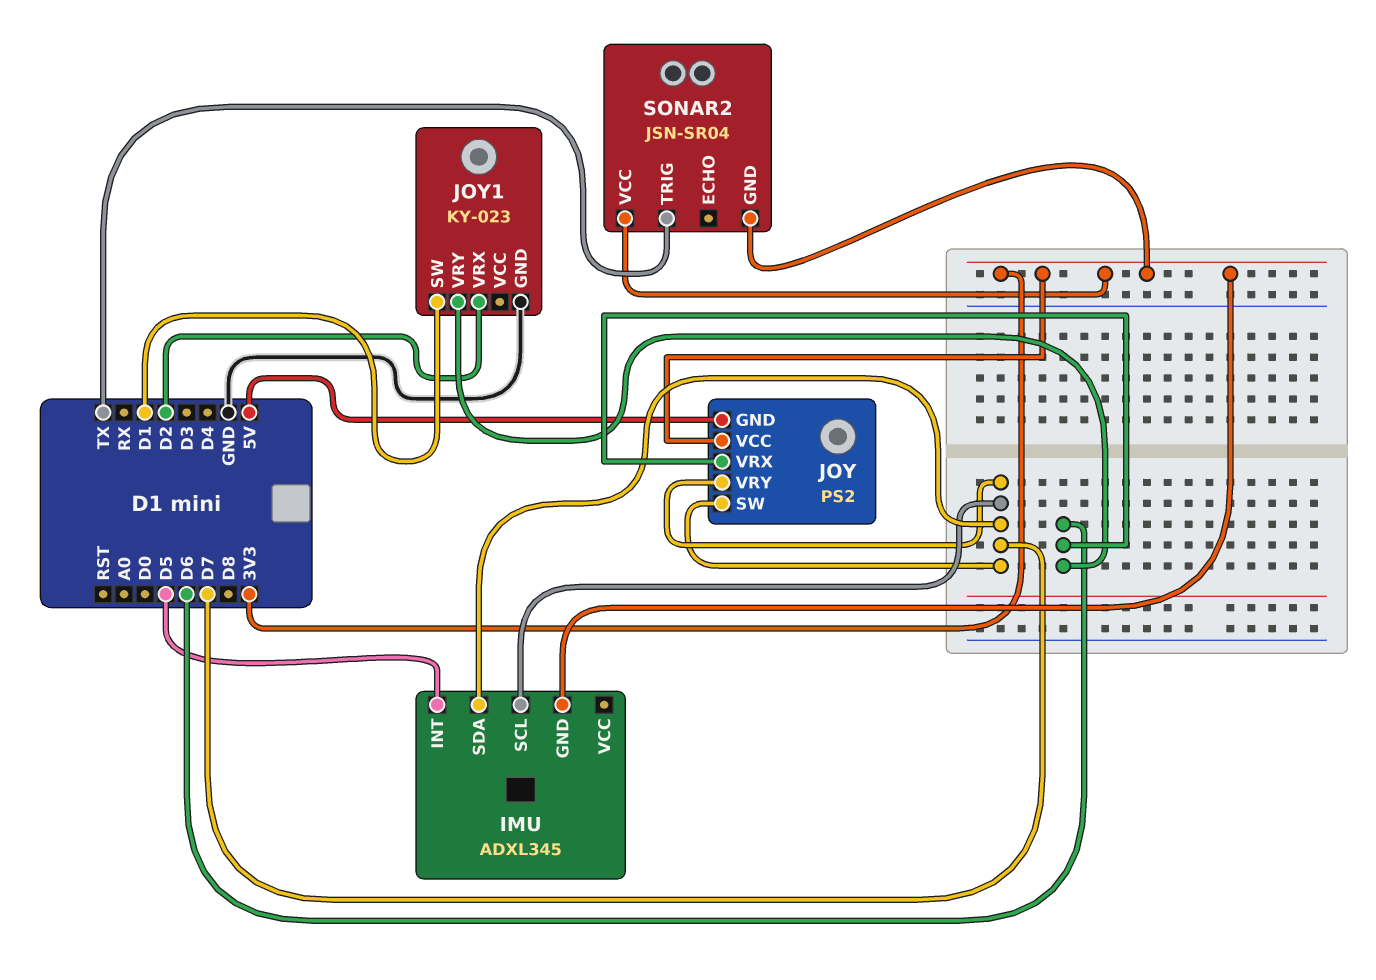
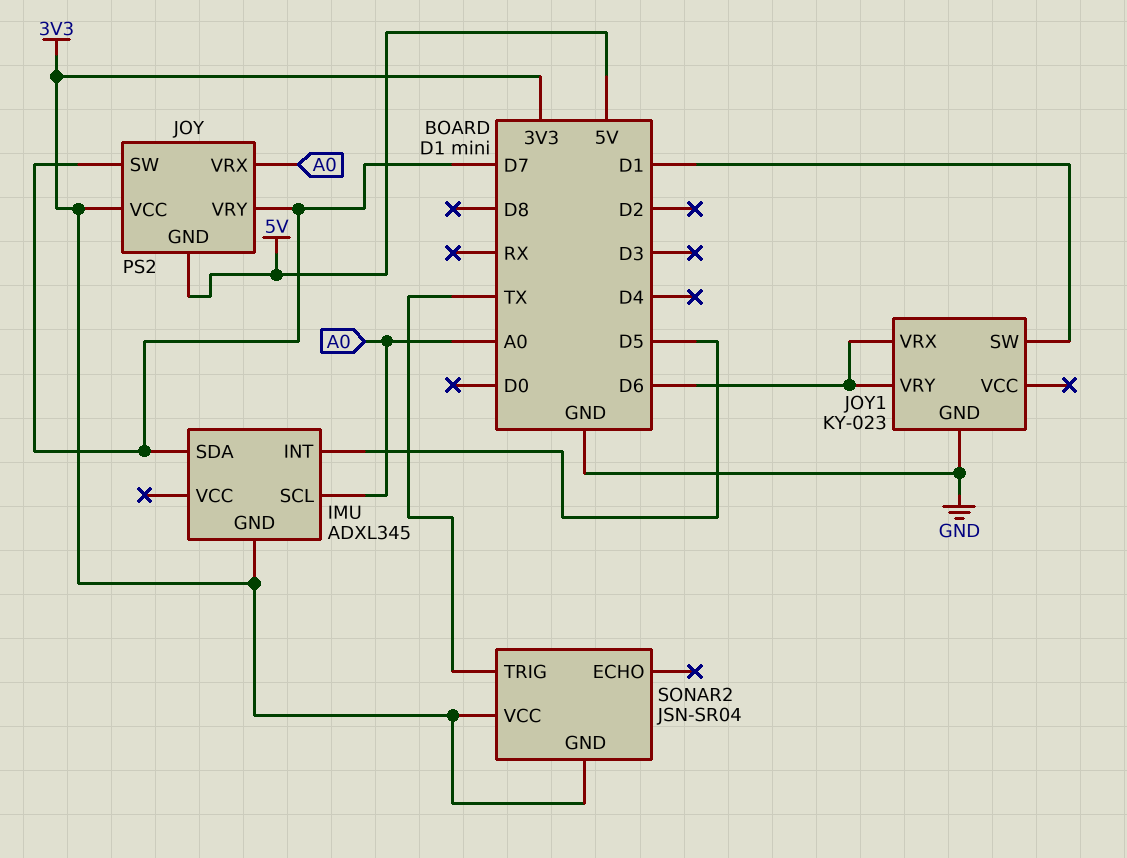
IMU pin SCL: D7 -> A0
JOY pin VRX: D6 -> A0
JOY1 pin VRX: D2 -> D6

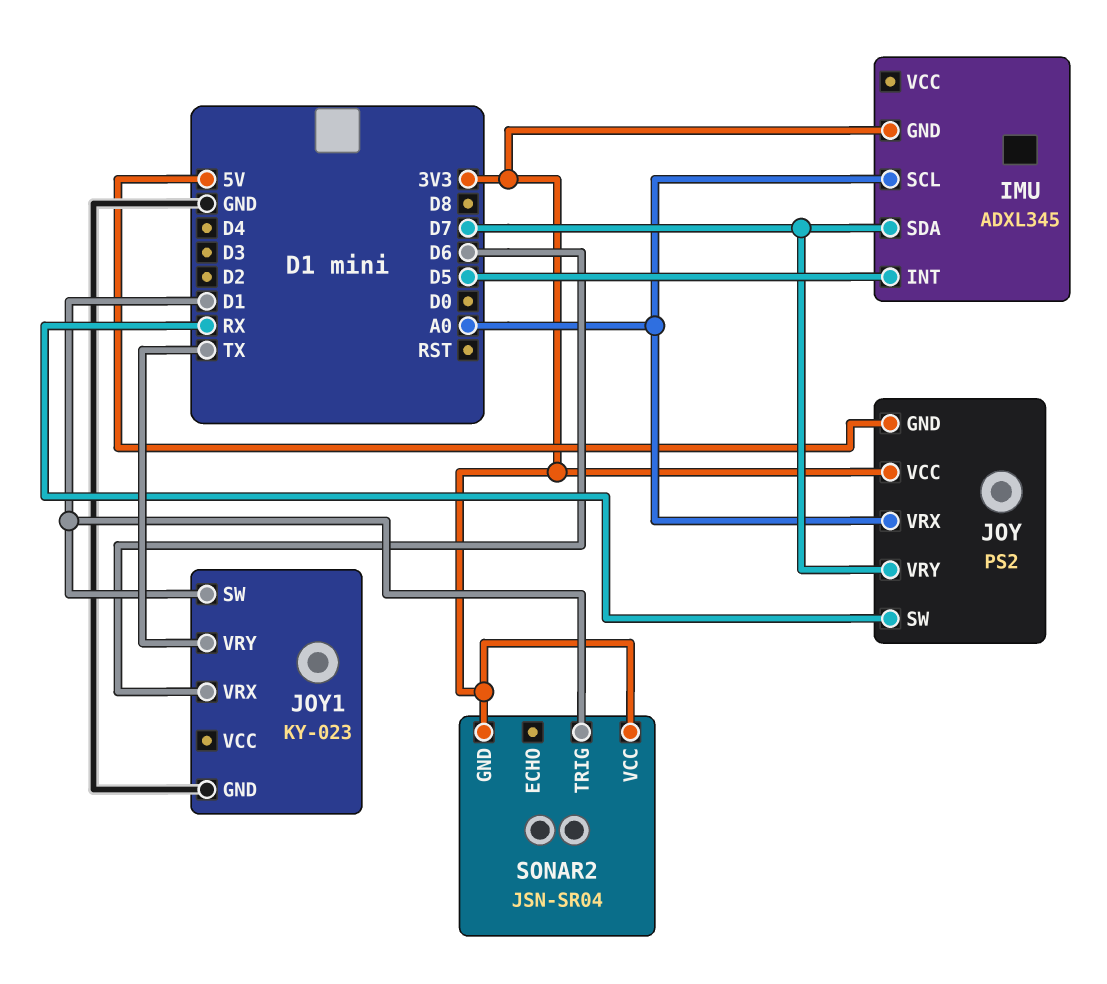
JOY pin SW: D7 -> RX
JOY1 pin VRY: D6 -> TX
SONAR2 pin TRIG: TX -> D1

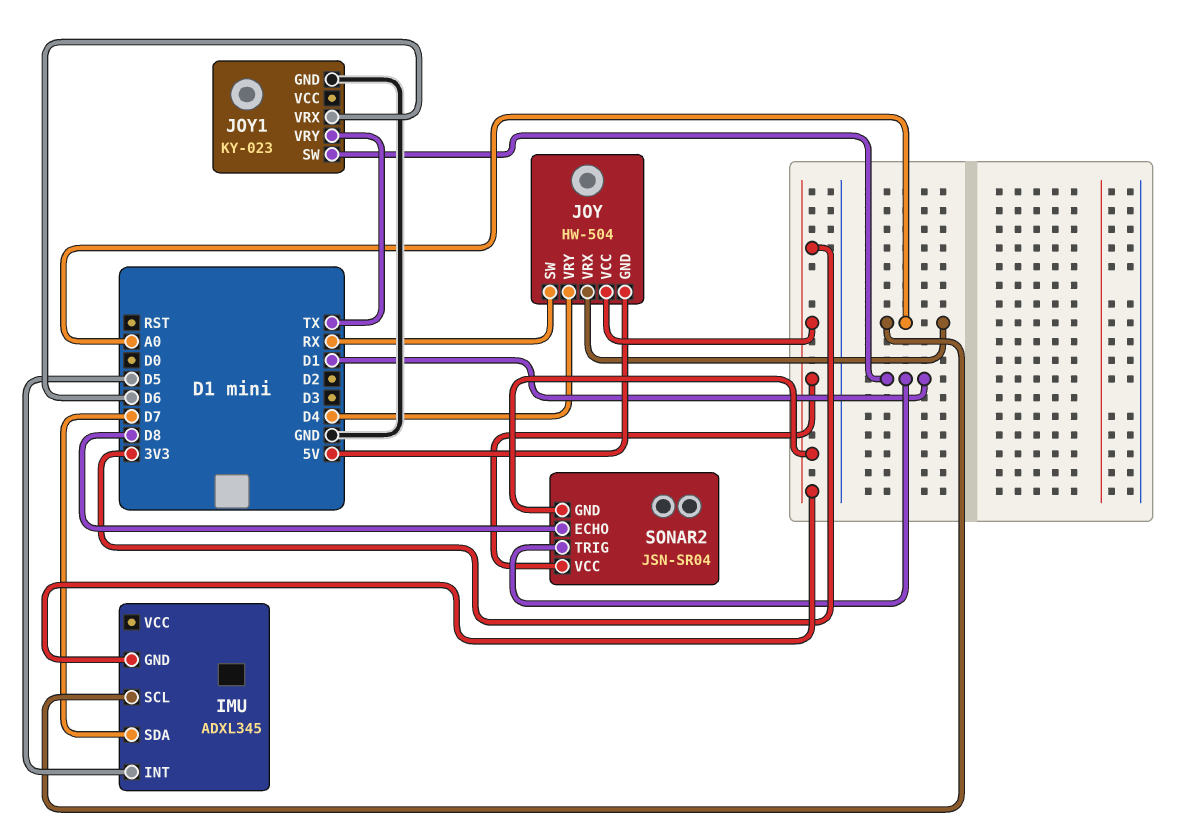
JOY: PS2 -> HW-504
JOY pin VRY: D7 -> D4
SONAR2 pin ECHO: none -> D8

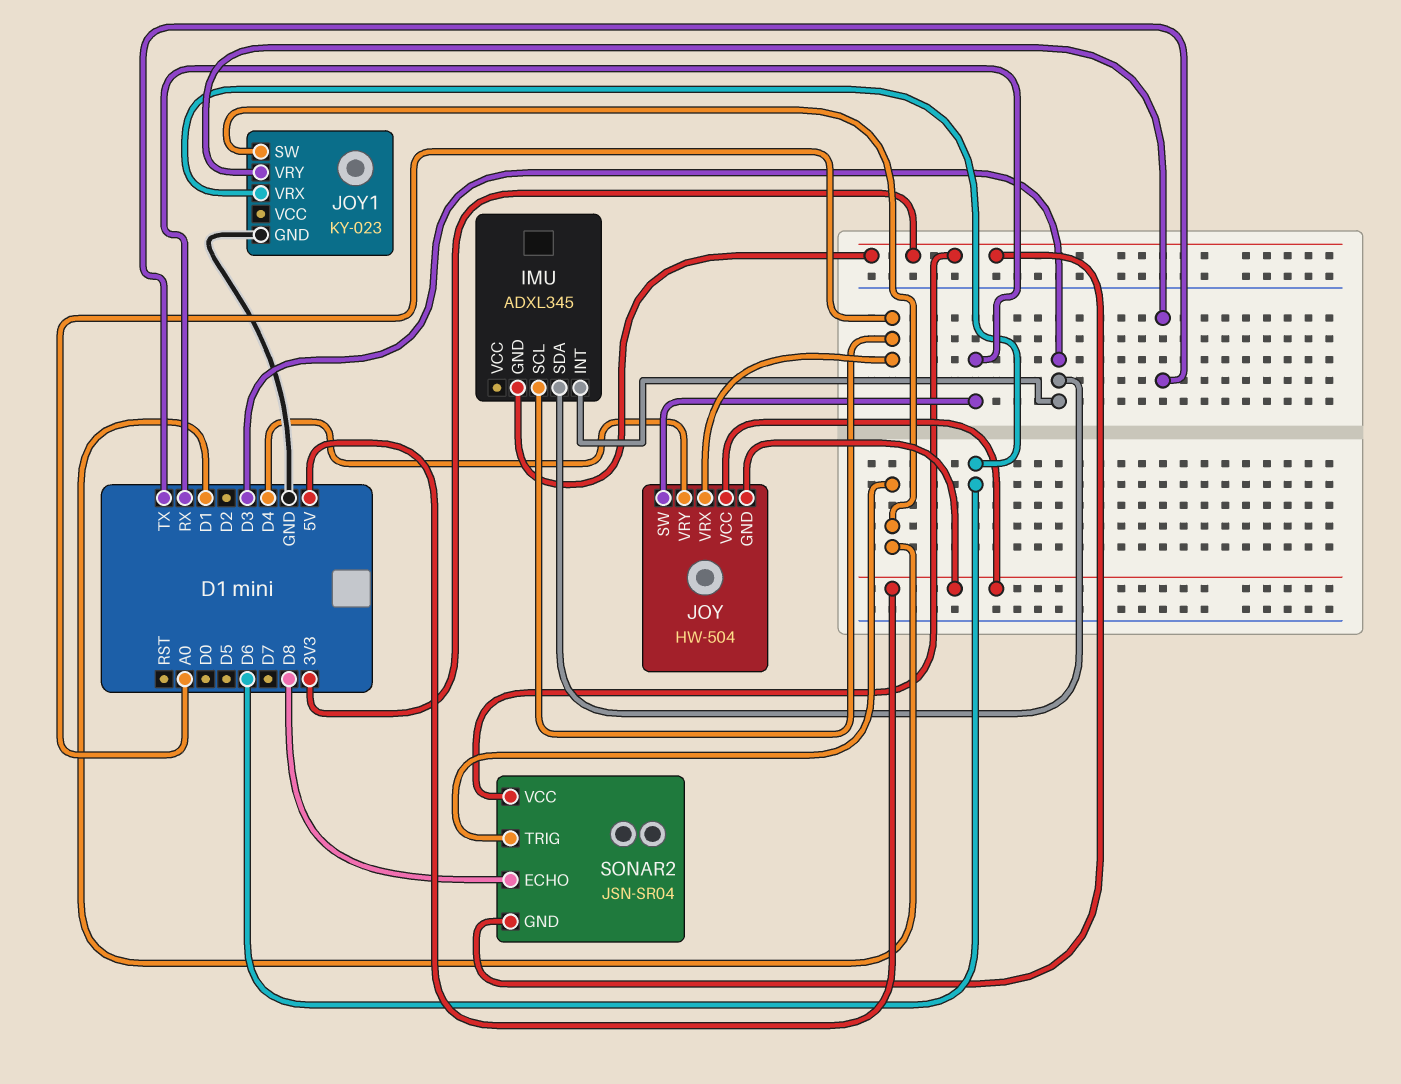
IMU pin INT: D5 -> D3
IMU pin SDA: D7 -> D3
JOY pin VCC: 3V3 -> 5V

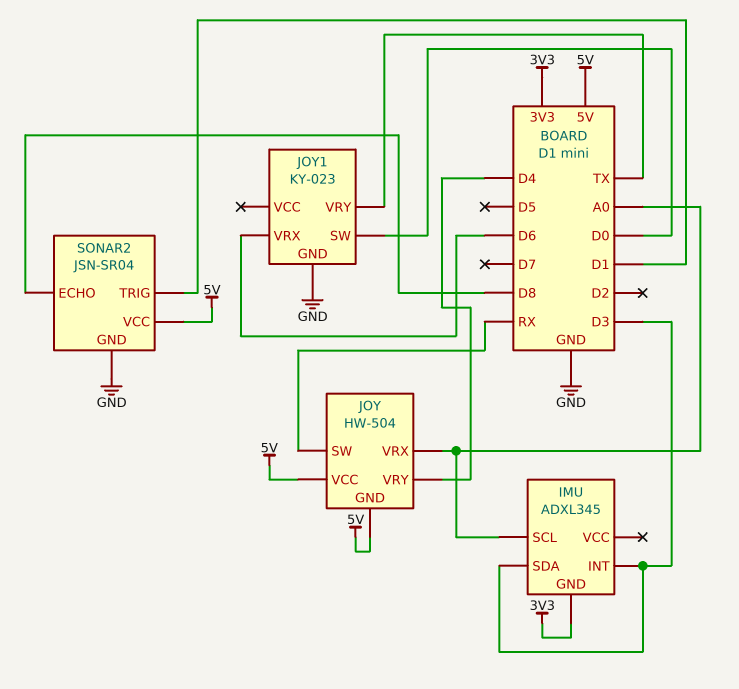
JOY1 pin SW: D1 -> D0
SONAR2 pin GND: 3V3 -> GND
SONAR2 pin VCC: 3V3 -> 5V

